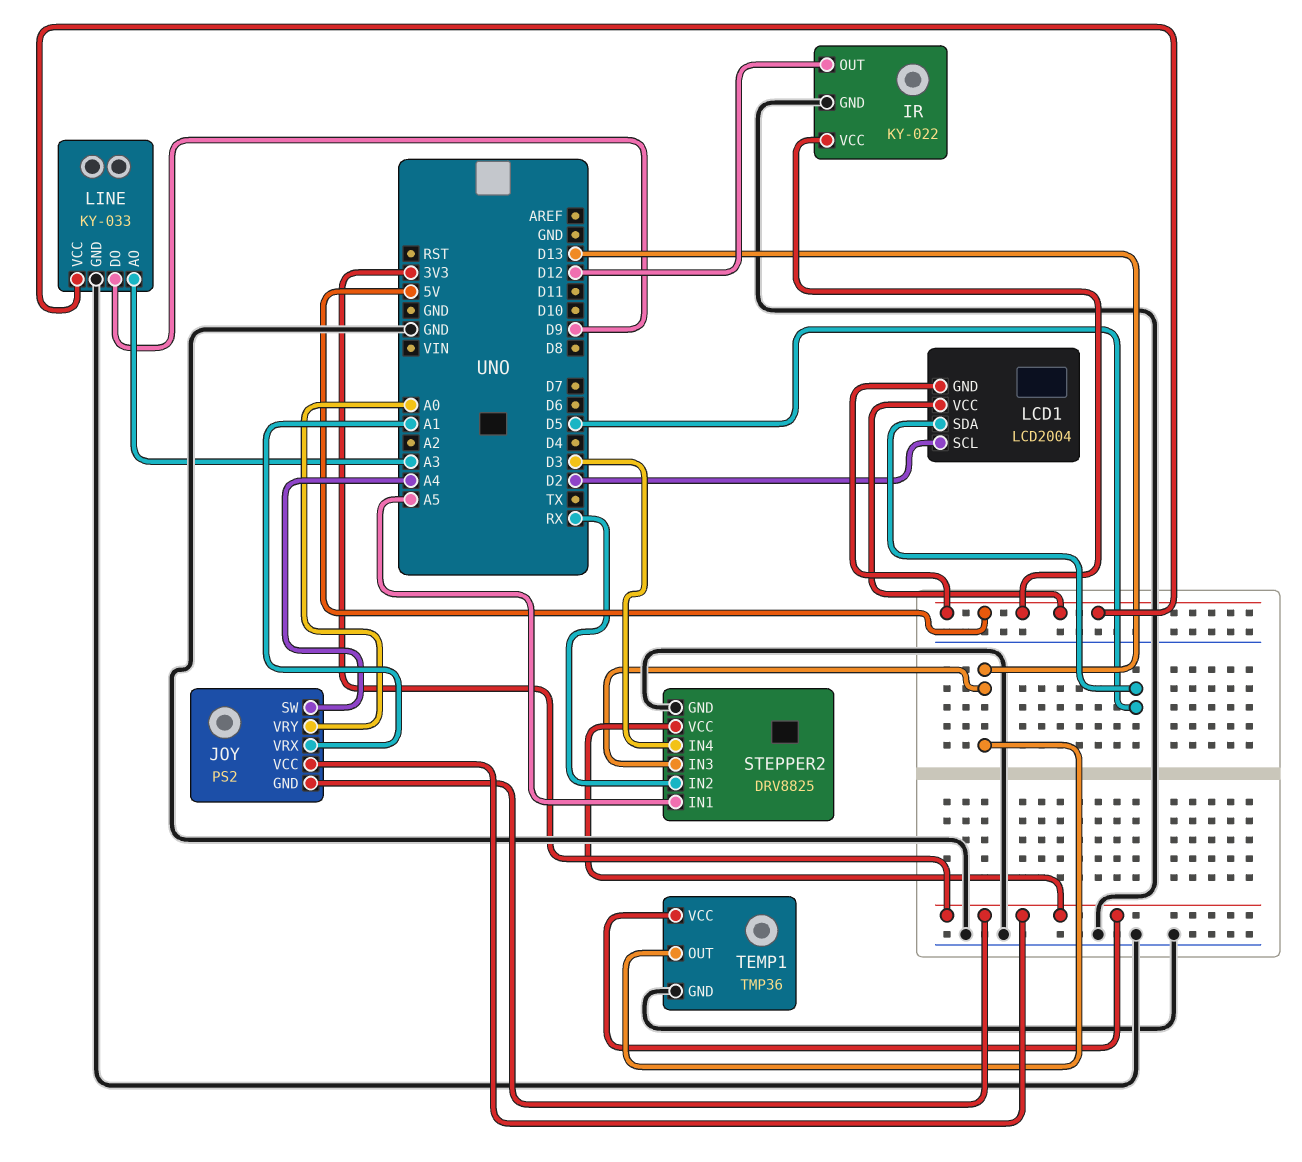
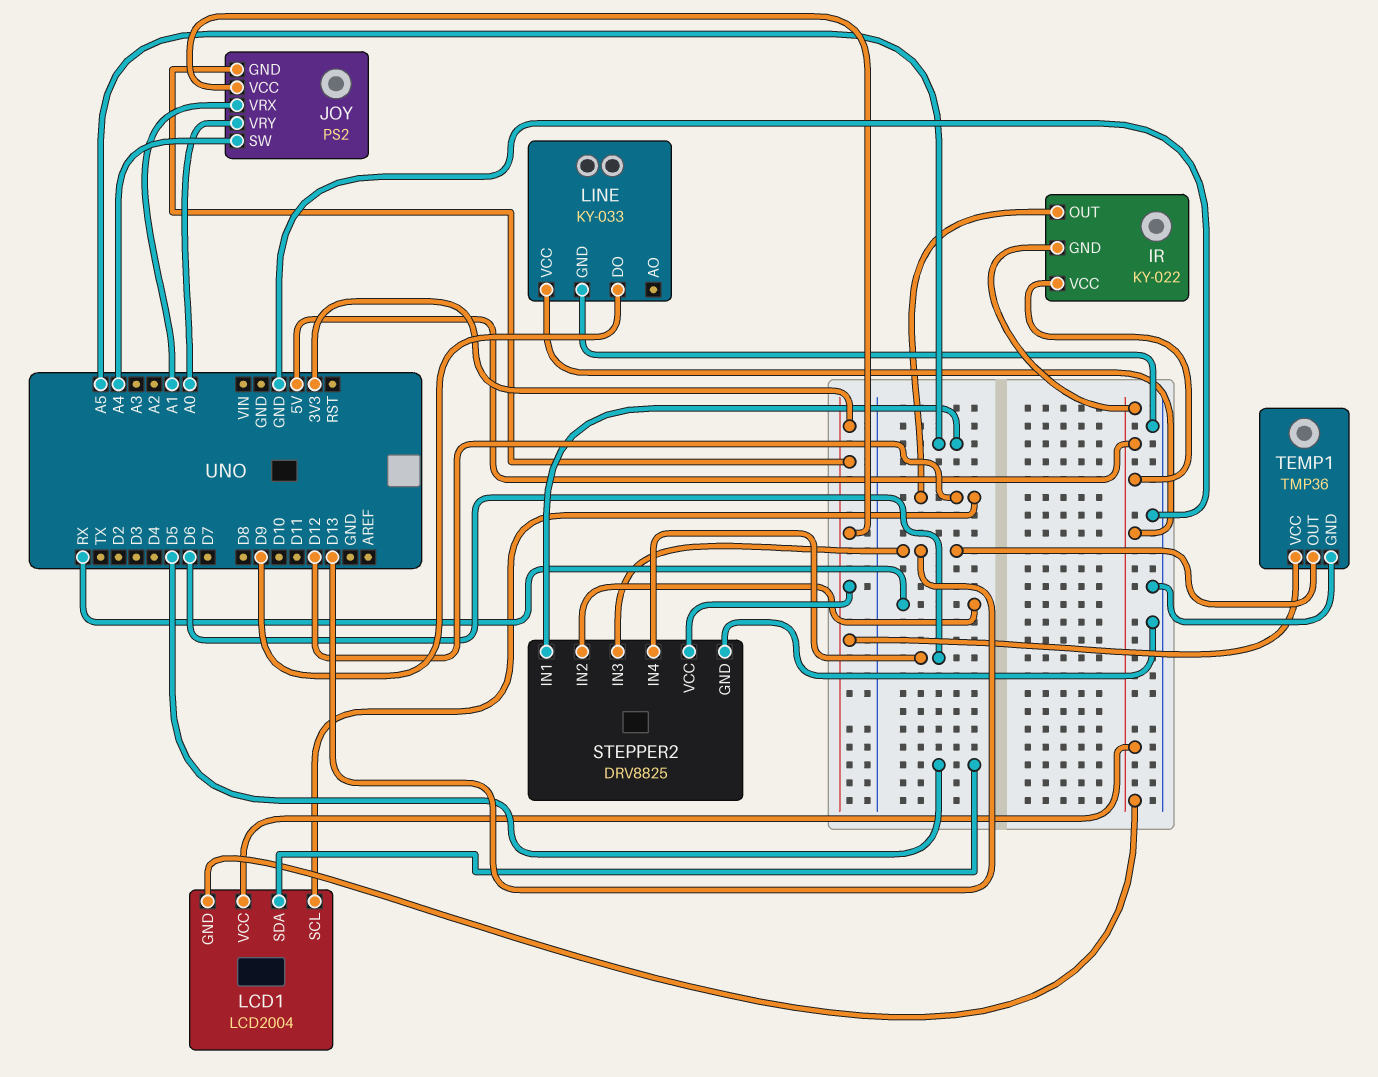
IR pin GND: GND -> 5V
LCD1 pin SCL: D2 -> D12
LINE pin AO: A3 -> none
STEPPER2 pin IN4: D3 -> D6

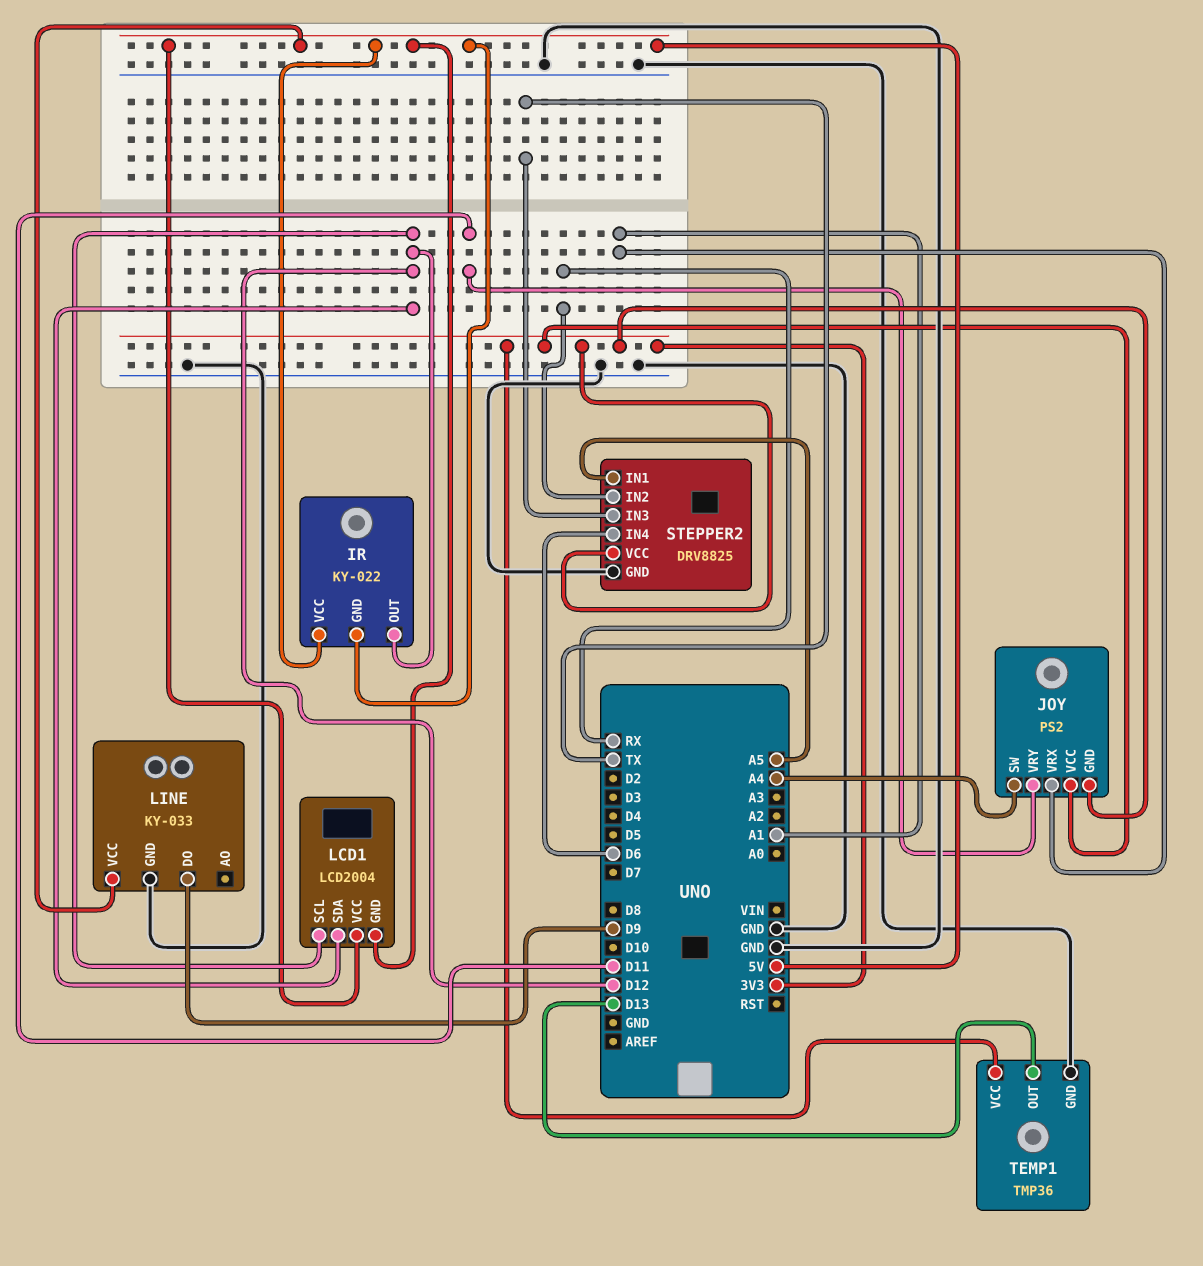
JOY pin VRY: A0 -> D11
LCD1 pin SDA: D5 -> D12
STEPPER2 pin IN3: D13 -> TX

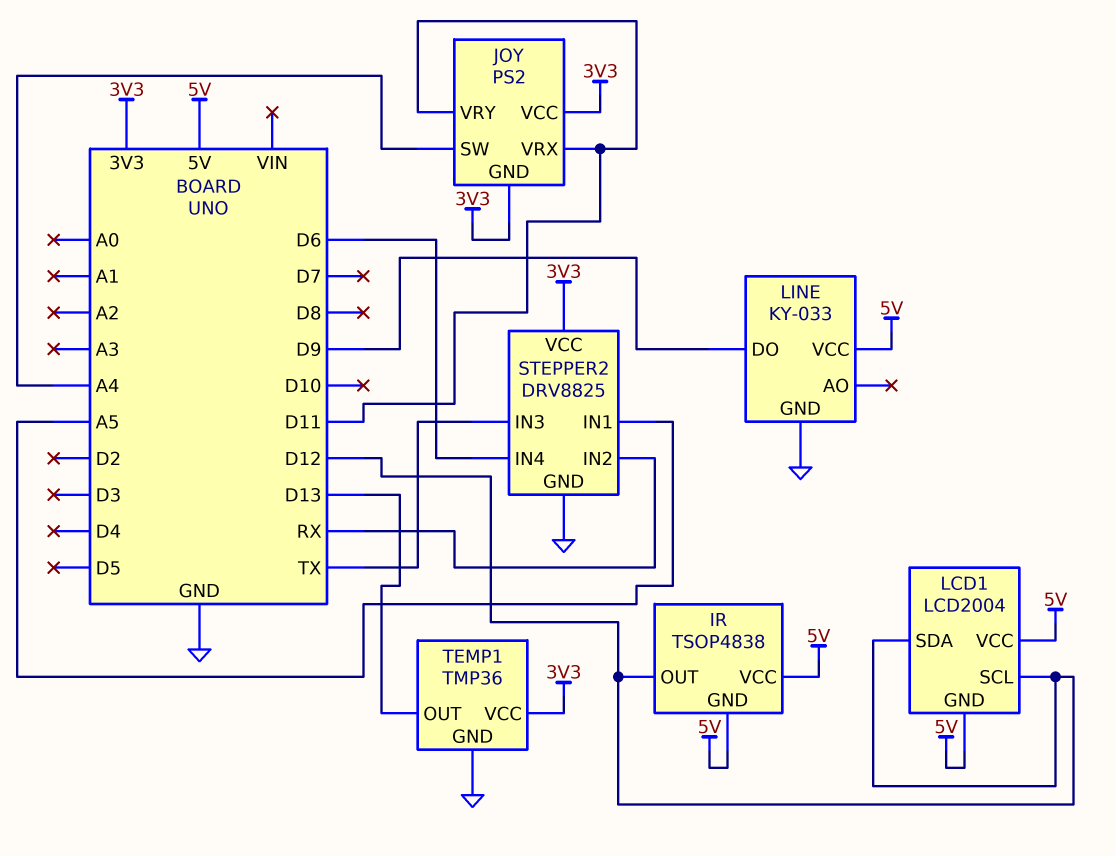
IR: KY-022 -> TSOP4838
JOY pin VRX: A1 -> D11

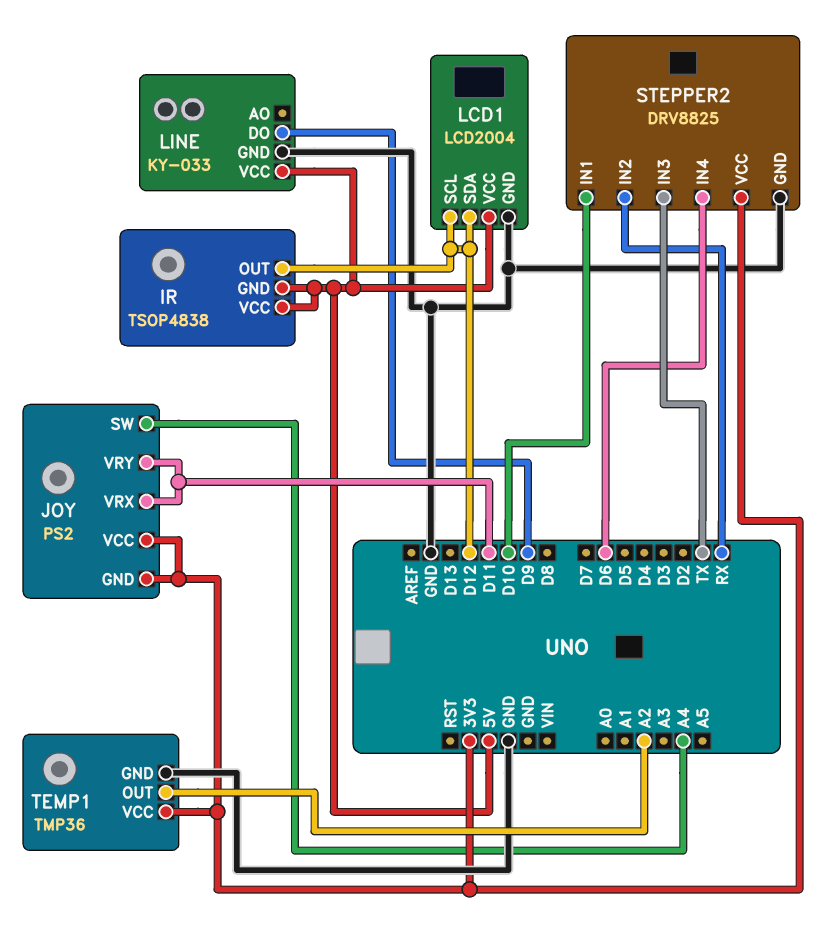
LCD1 pin GND: 5V -> GND
STEPPER2 pin IN1: A5 -> D10
TEMP1 pin OUT: D13 -> A2

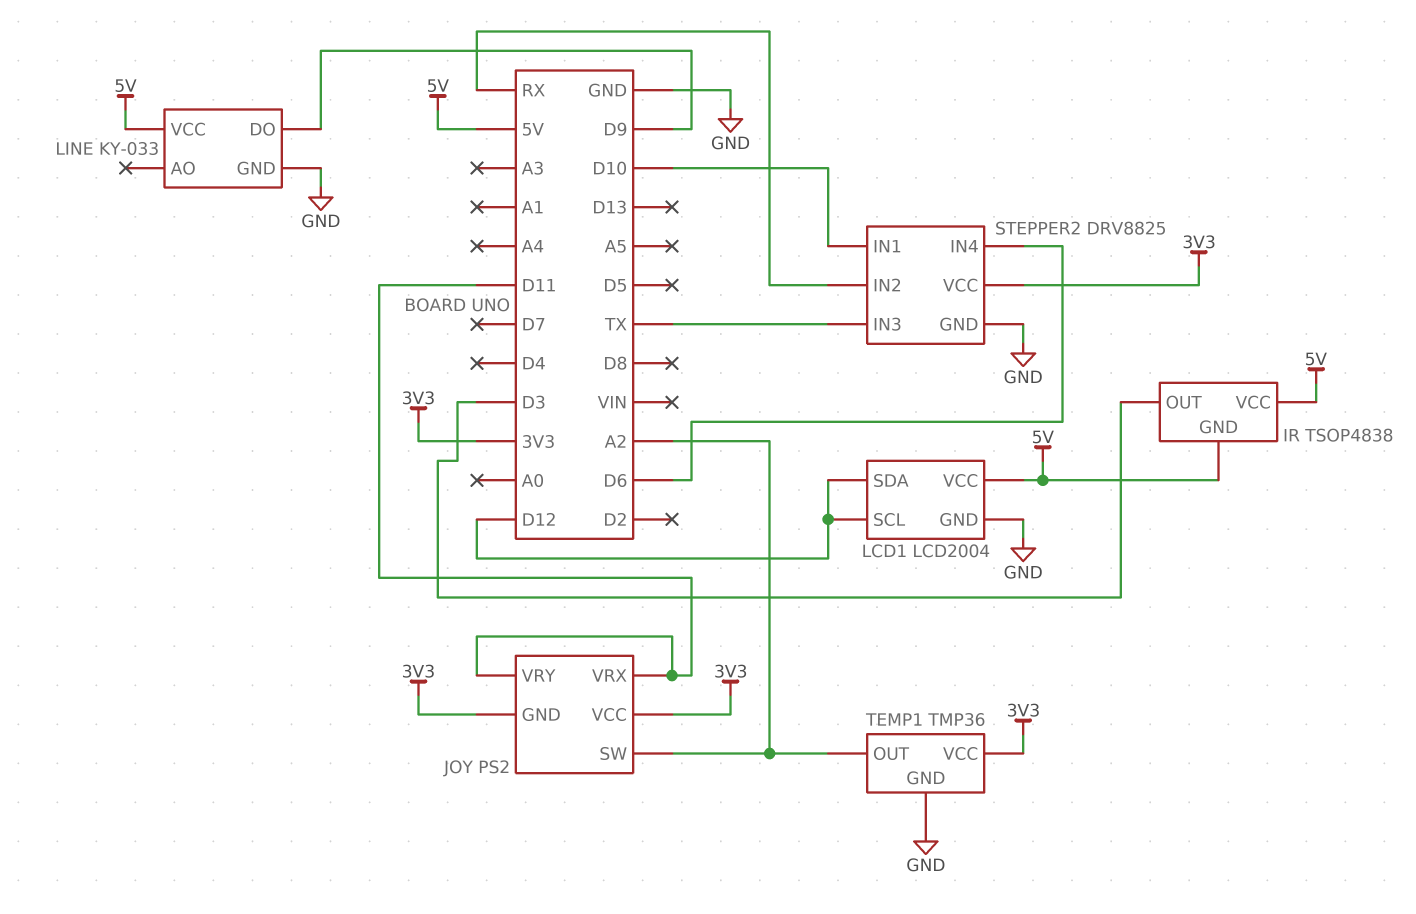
IR pin OUT: D12 -> D3
JOY pin SW: A4 -> A2

